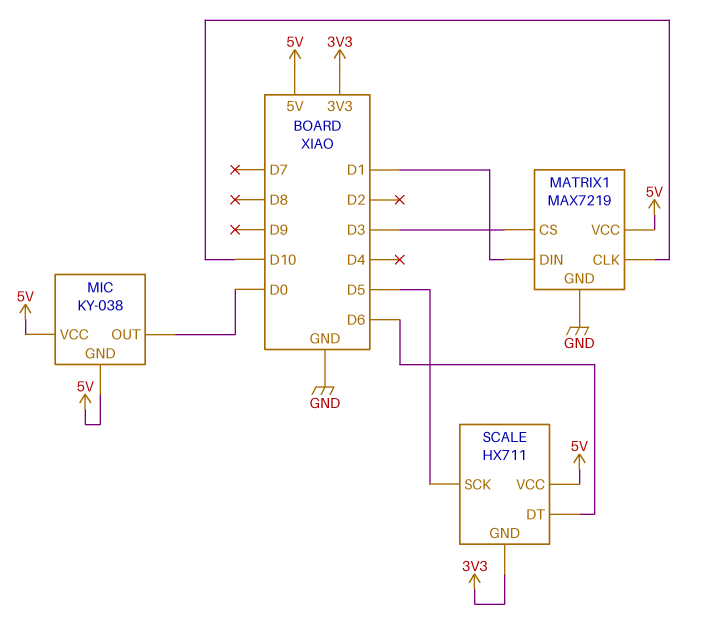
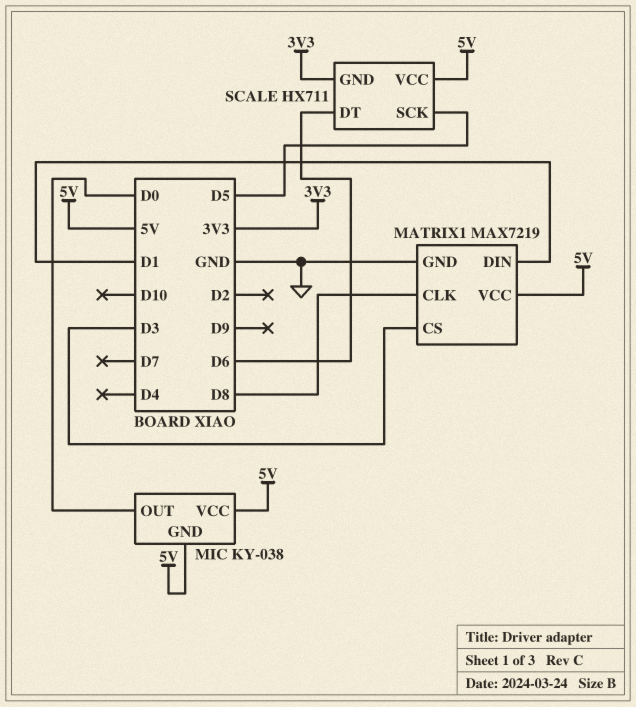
MATRIX1 pin CLK: D10 -> D8

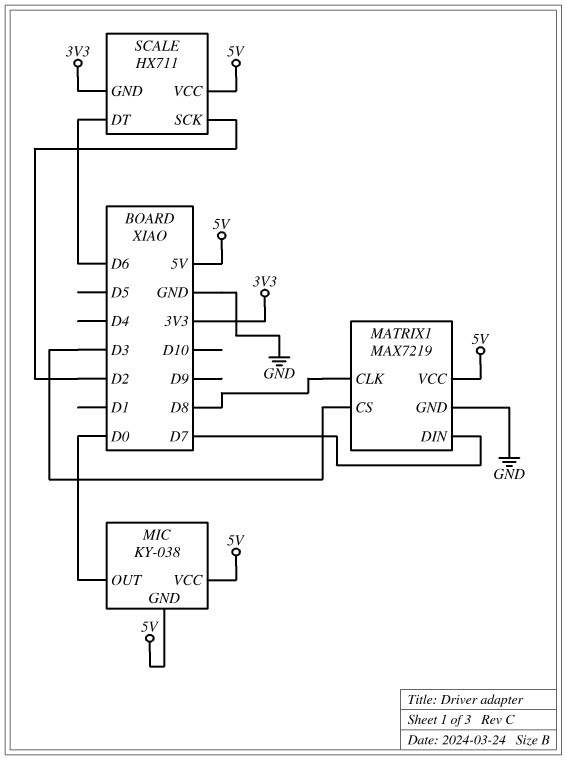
MATRIX1 pin DIN: D1 -> D7
SCALE pin SCK: D5 -> D2

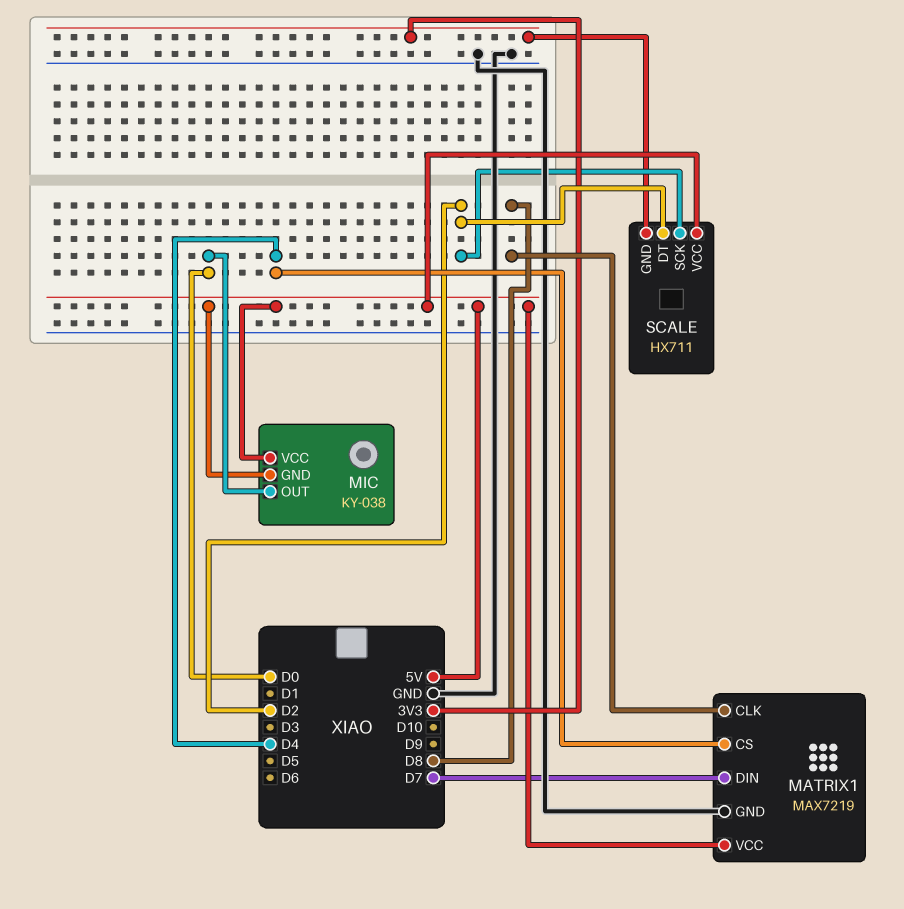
MATRIX1 pin CS: D3 -> D4
SCALE pin DT: D6 -> D2

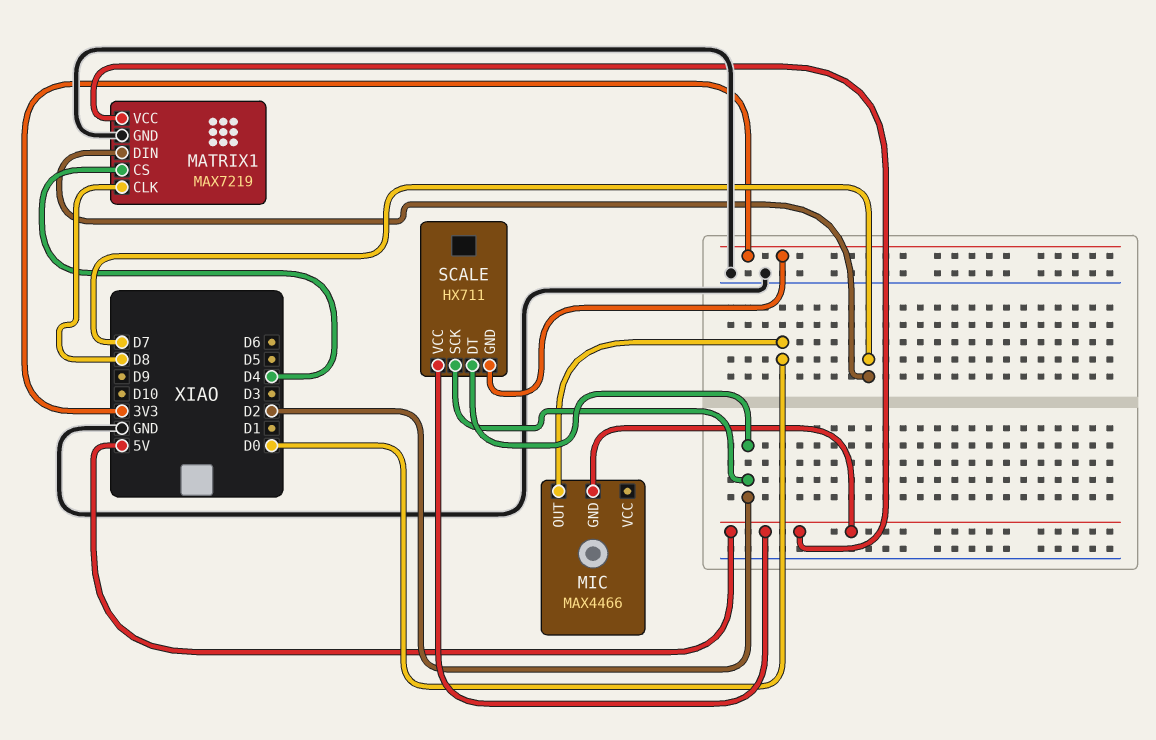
MIC: KY-038 -> MAX4466
MIC pin VCC: 5V -> none

